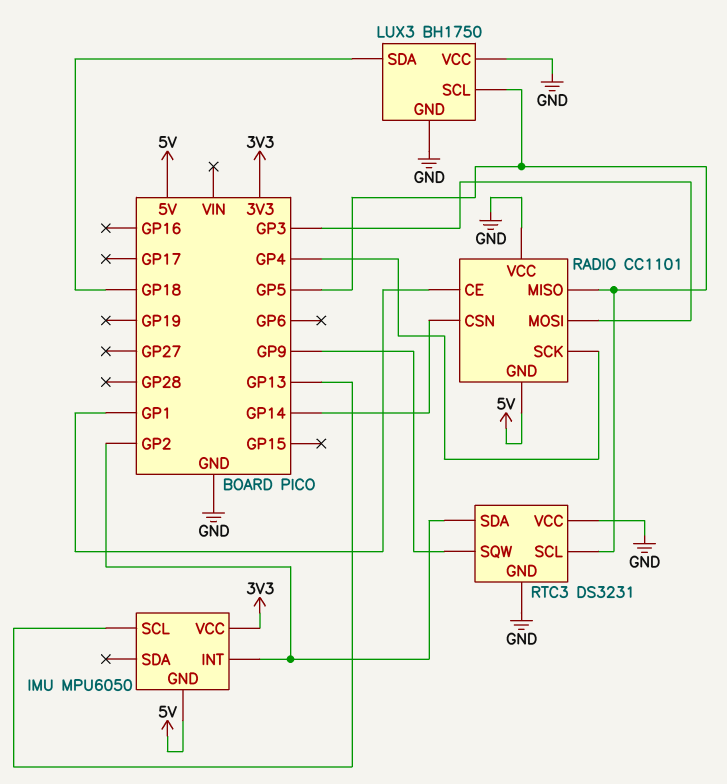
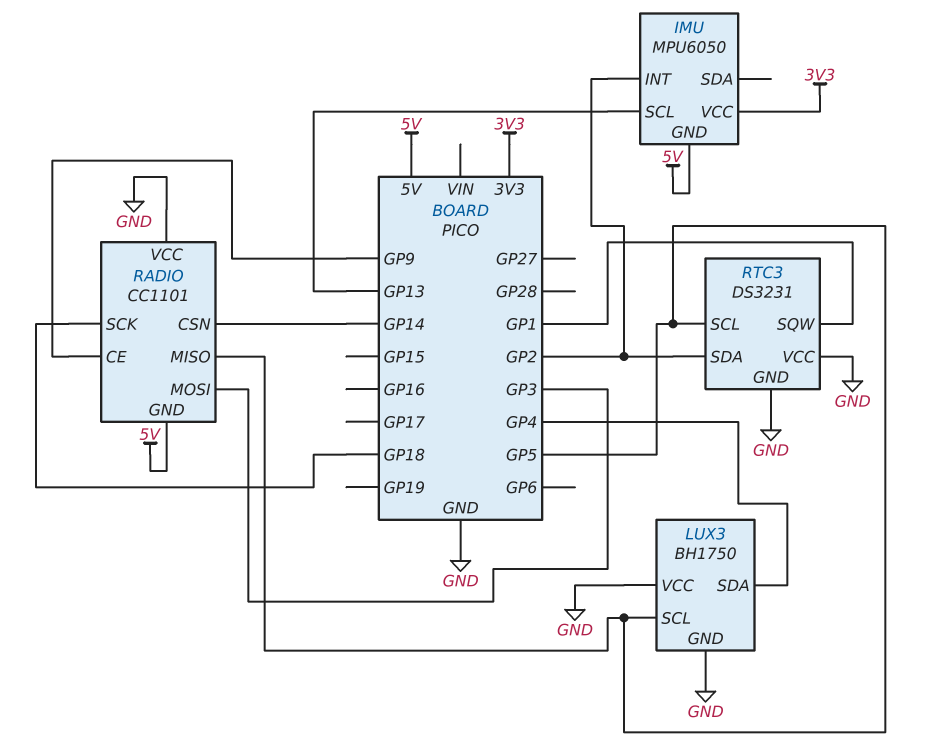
LUX3 pin SDA: GP18 -> GP4
RADIO pin CE: GP1 -> GP9
RADIO pin SCK: GP4 -> GP18
RTC3 pin SQW: GP9 -> GP1

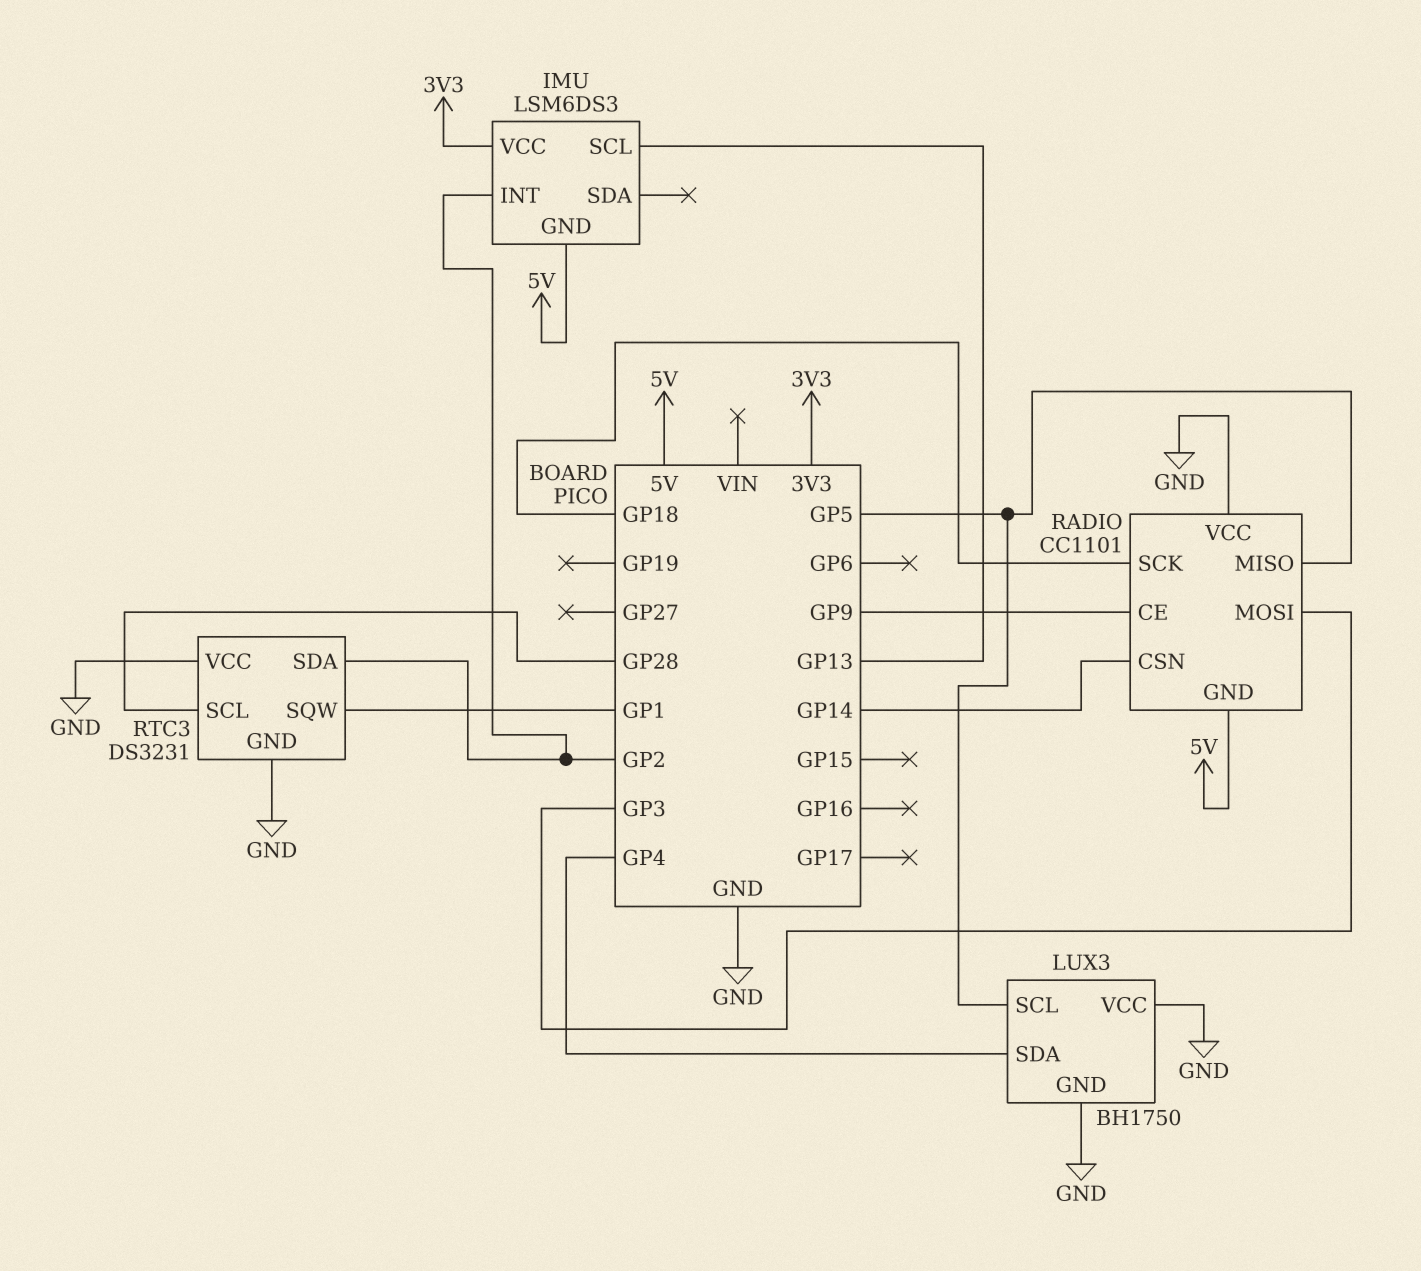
IMU: MPU6050 -> LSM6DS3
RTC3 pin SCL: GP5 -> GP28

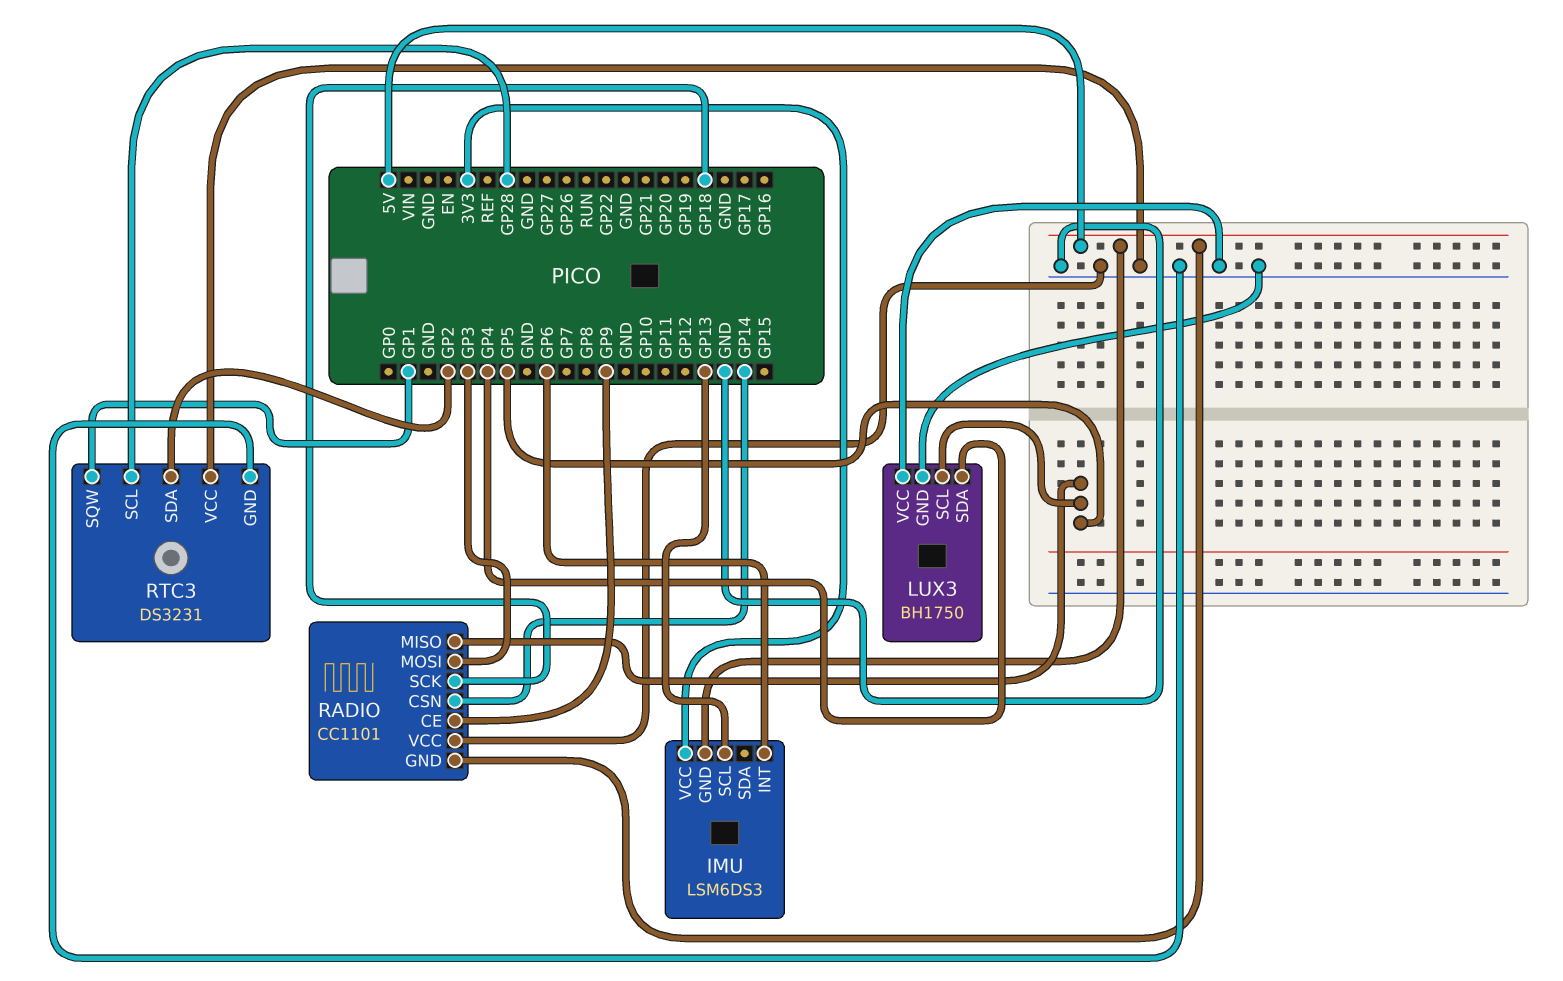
IMU pin INT: GP2 -> GP6

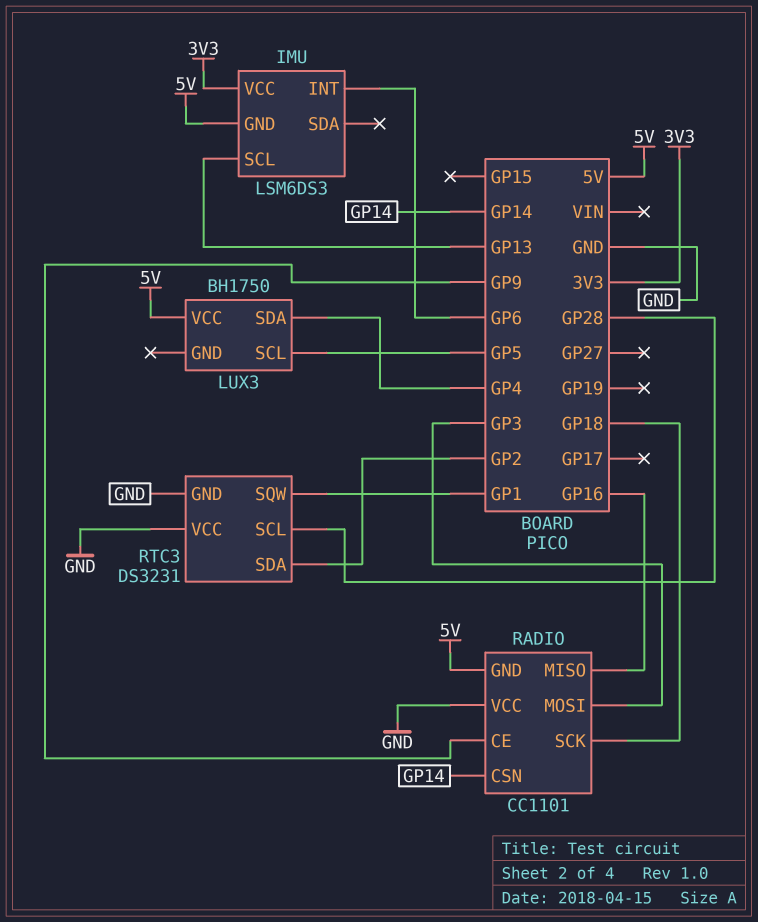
LUX3 pin GND: GND -> none
LUX3 pin VCC: GND -> 5V
RADIO pin MISO: GP5 -> GP16

